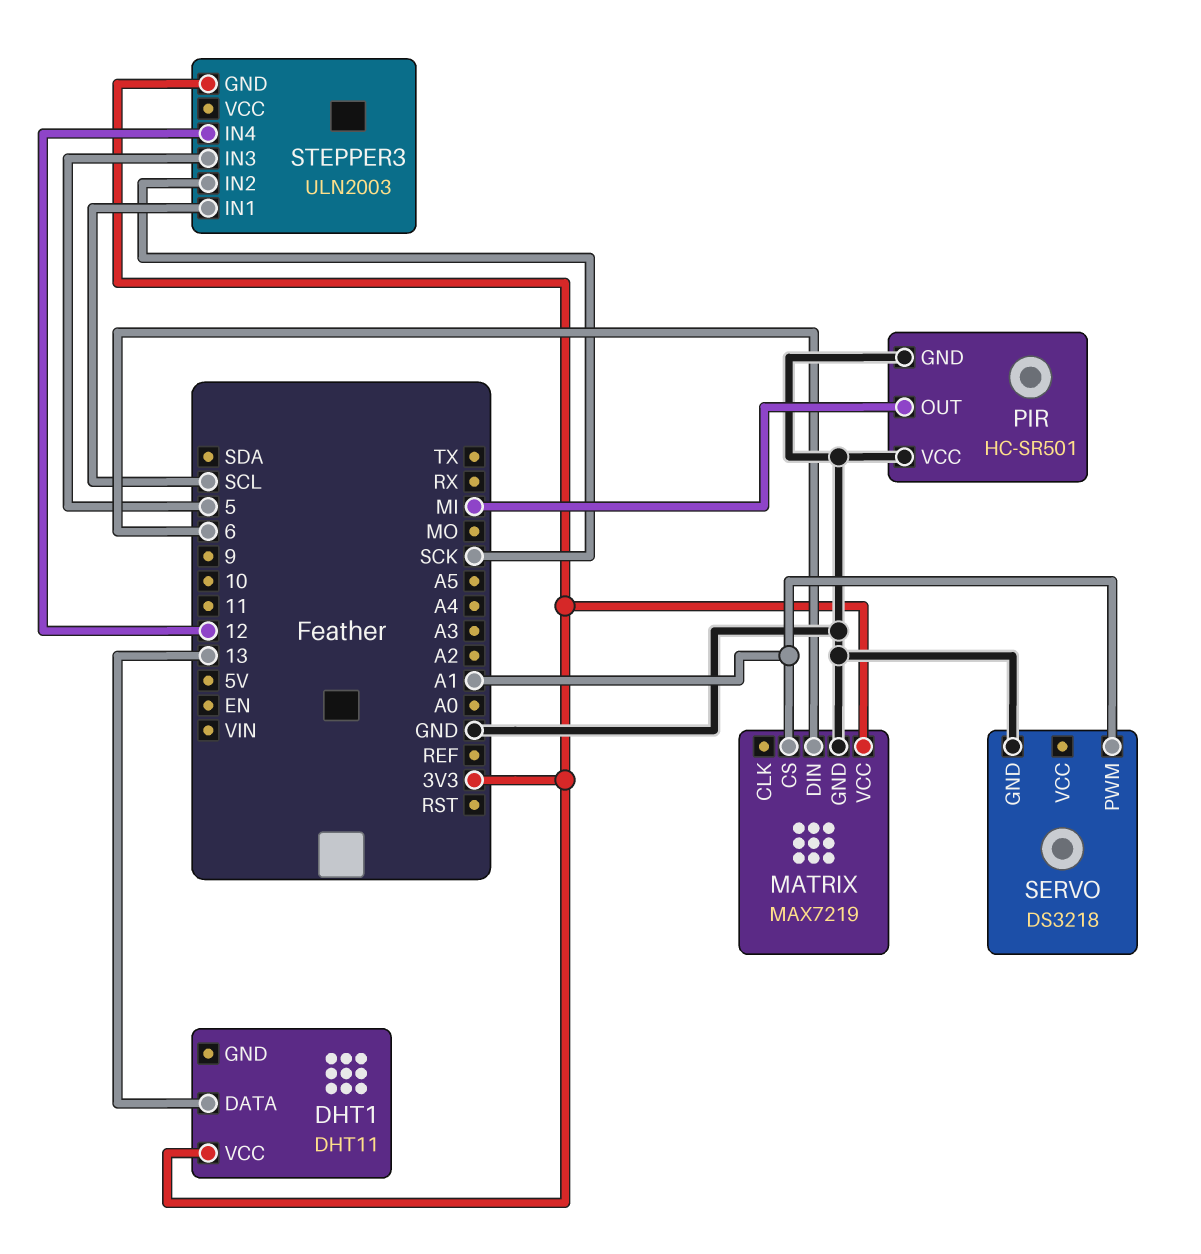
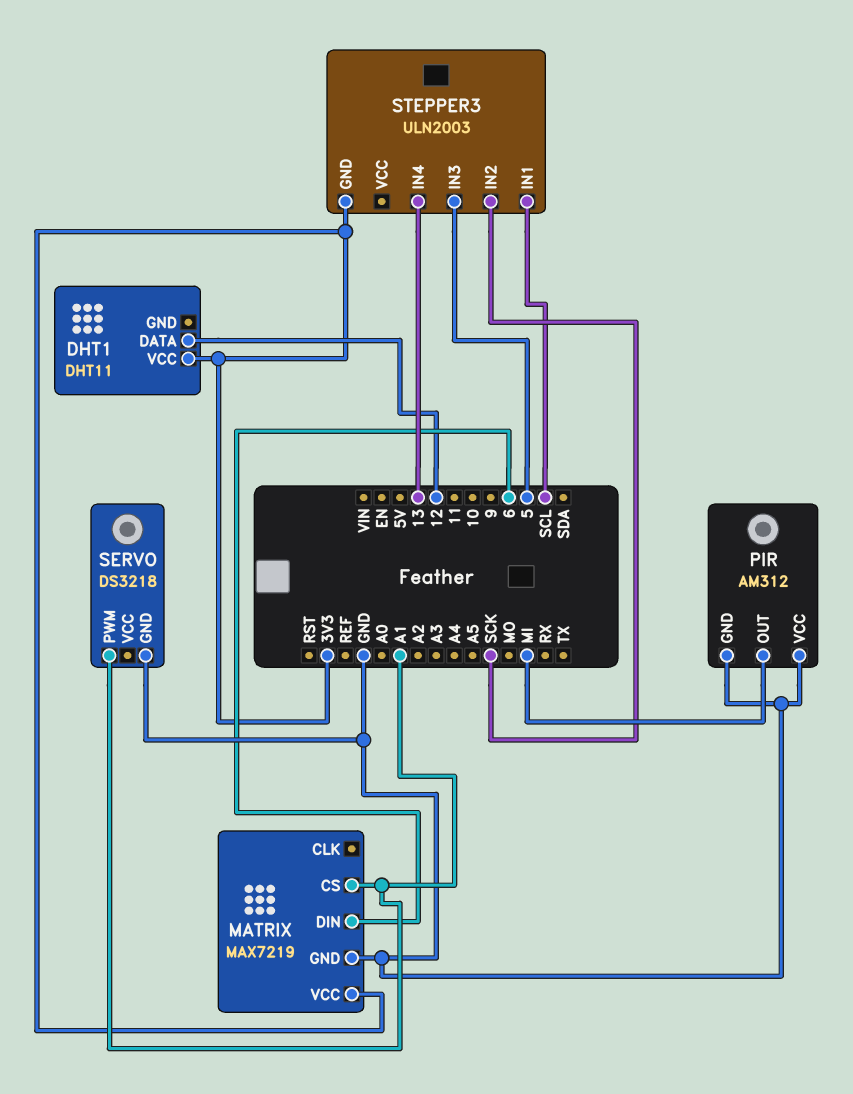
DHT1 pin DATA: 13 -> 12
PIR: HC-SR501 -> AM312
STEPPER3 pin IN4: 12 -> 13

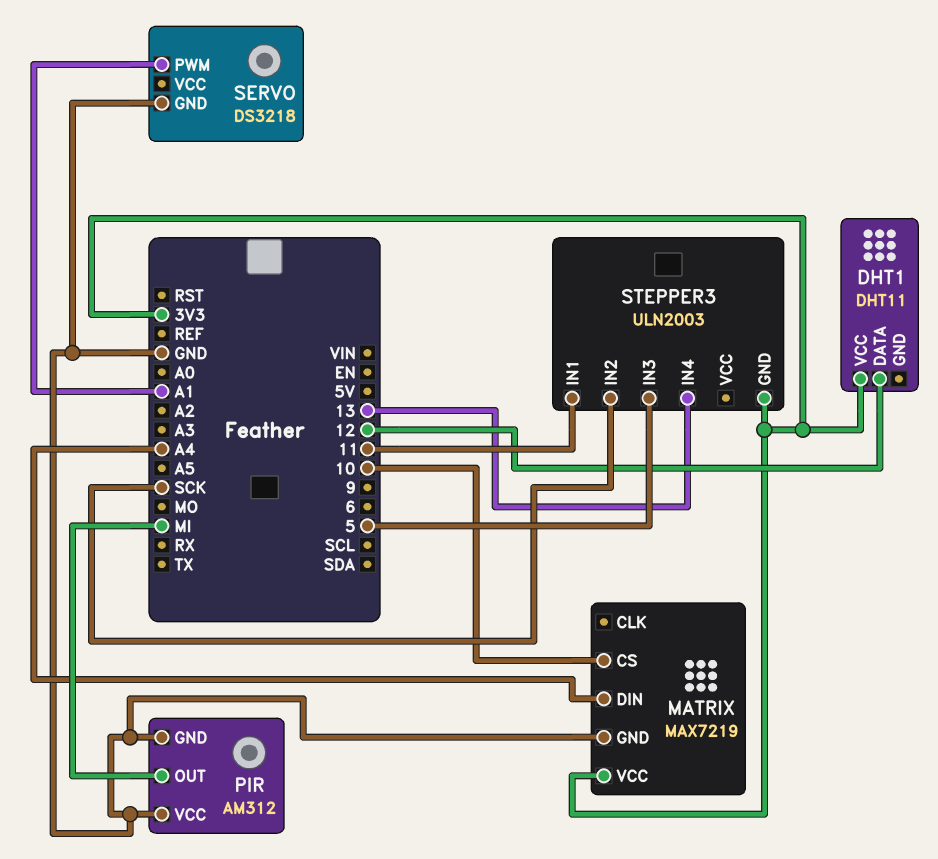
MATRIX pin CS: A1 -> 10
MATRIX pin DIN: 6 -> A4
STEPPER3 pin IN1: SCL -> 11

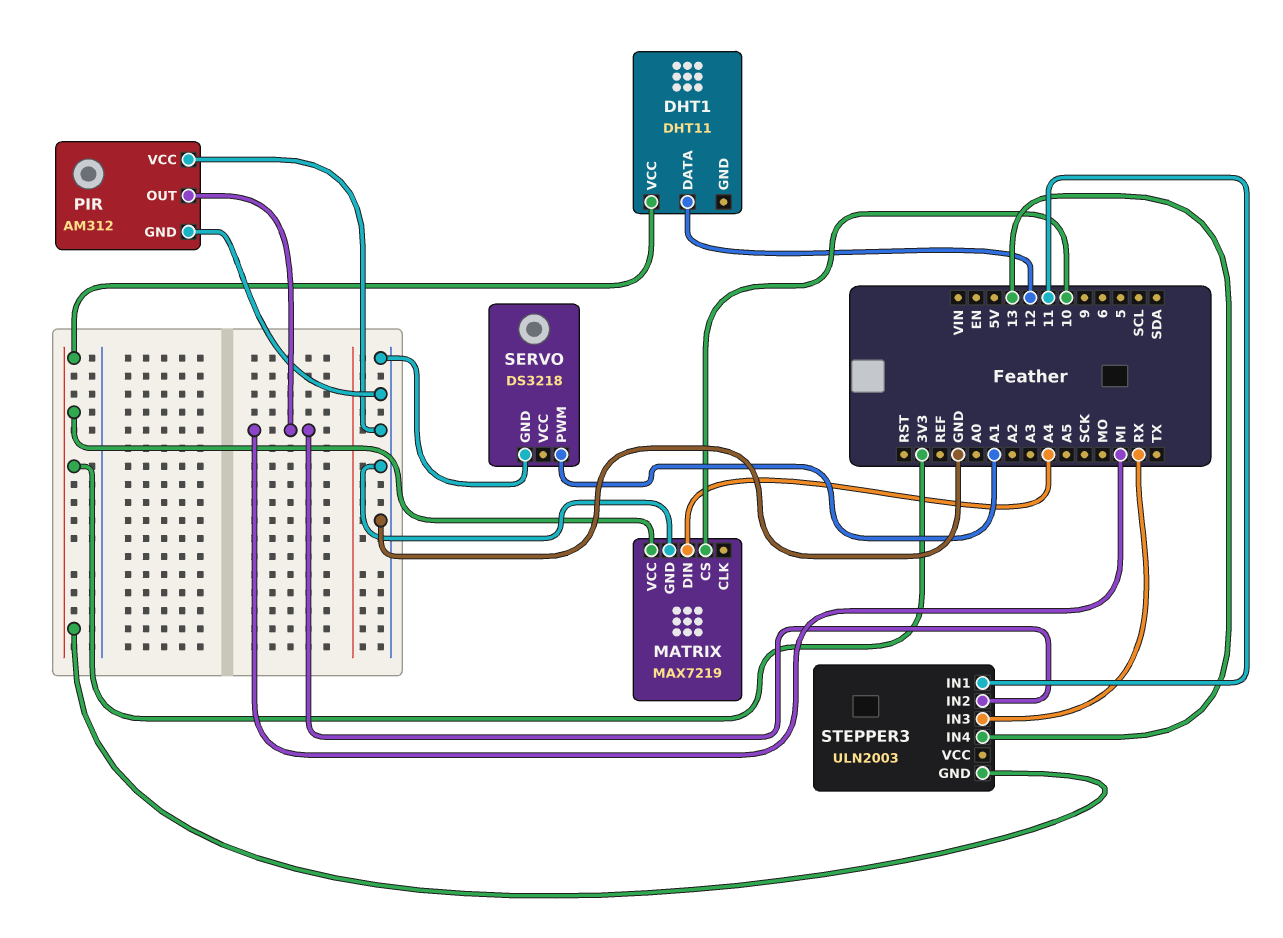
STEPPER3 pin IN2: SCK -> MI
STEPPER3 pin IN3: 5 -> RX

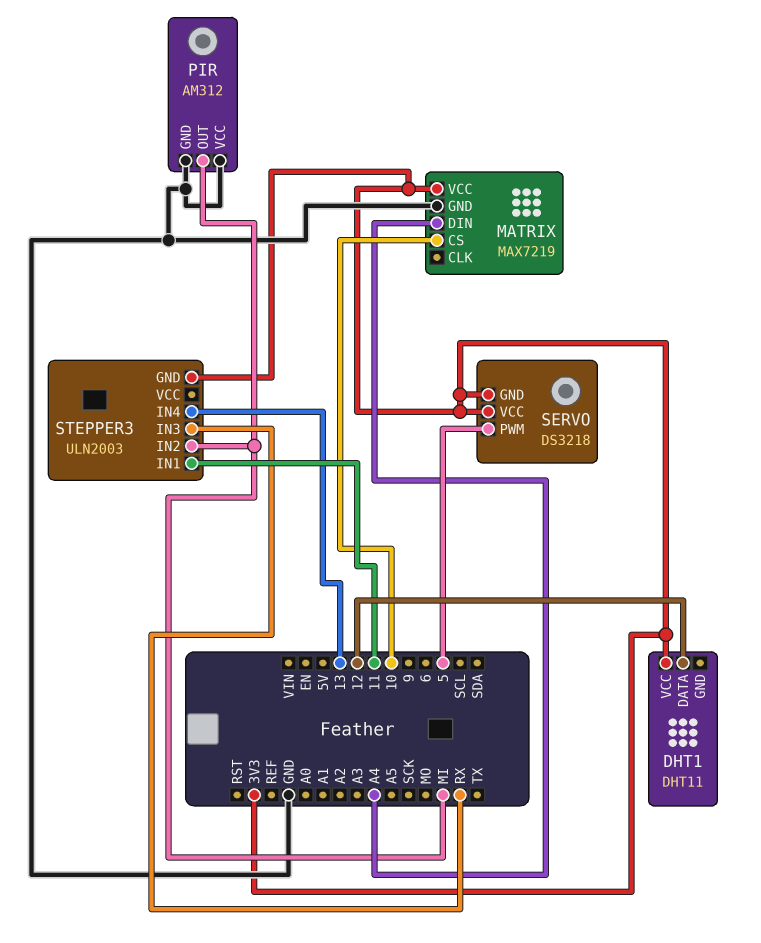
SERVO pin GND: GND -> 3V3
SERVO pin PWM: A1 -> 5
SERVO pin VCC: none -> 3V3

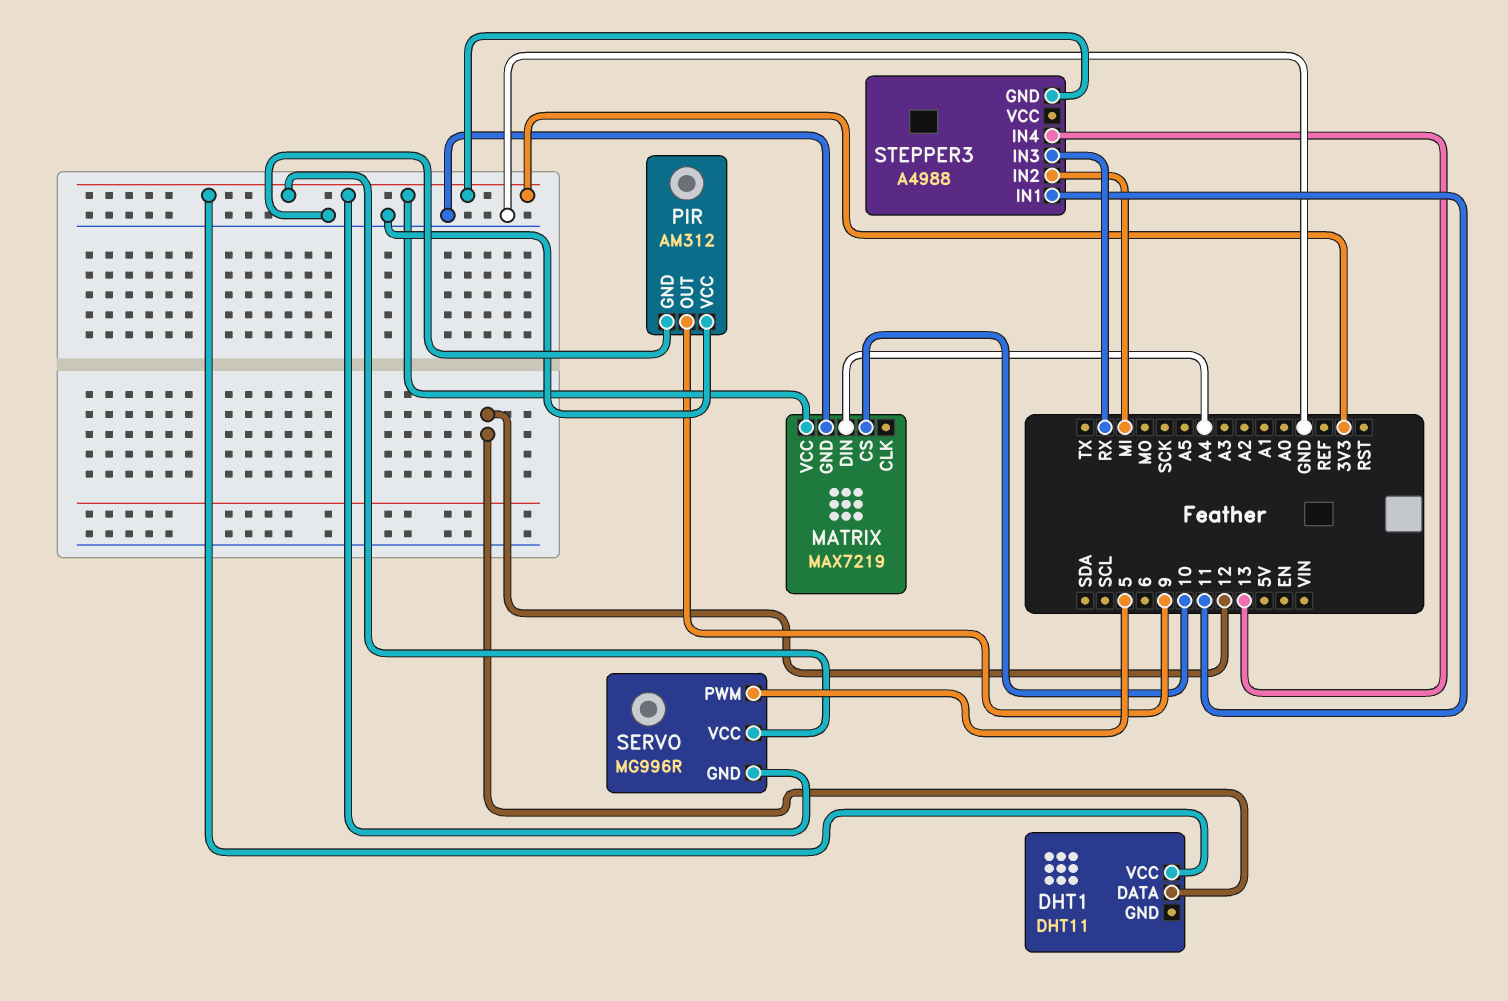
PIR pin OUT: MI -> 9
SERVO: DS3218 -> MG996R
STEPPER3: ULN2003 -> A4988

